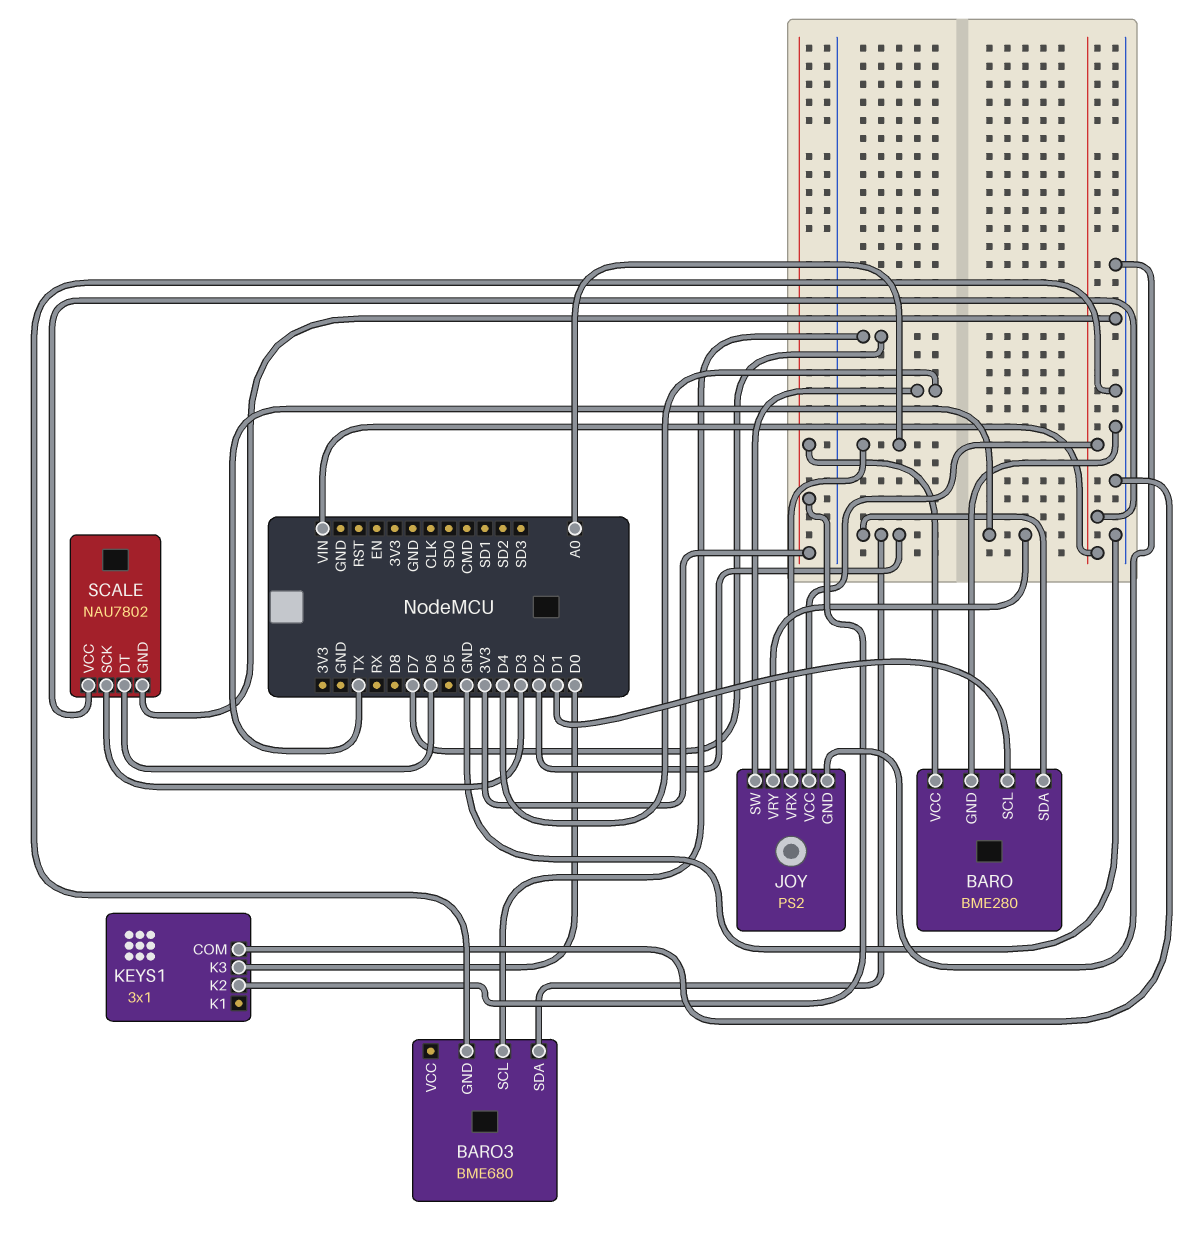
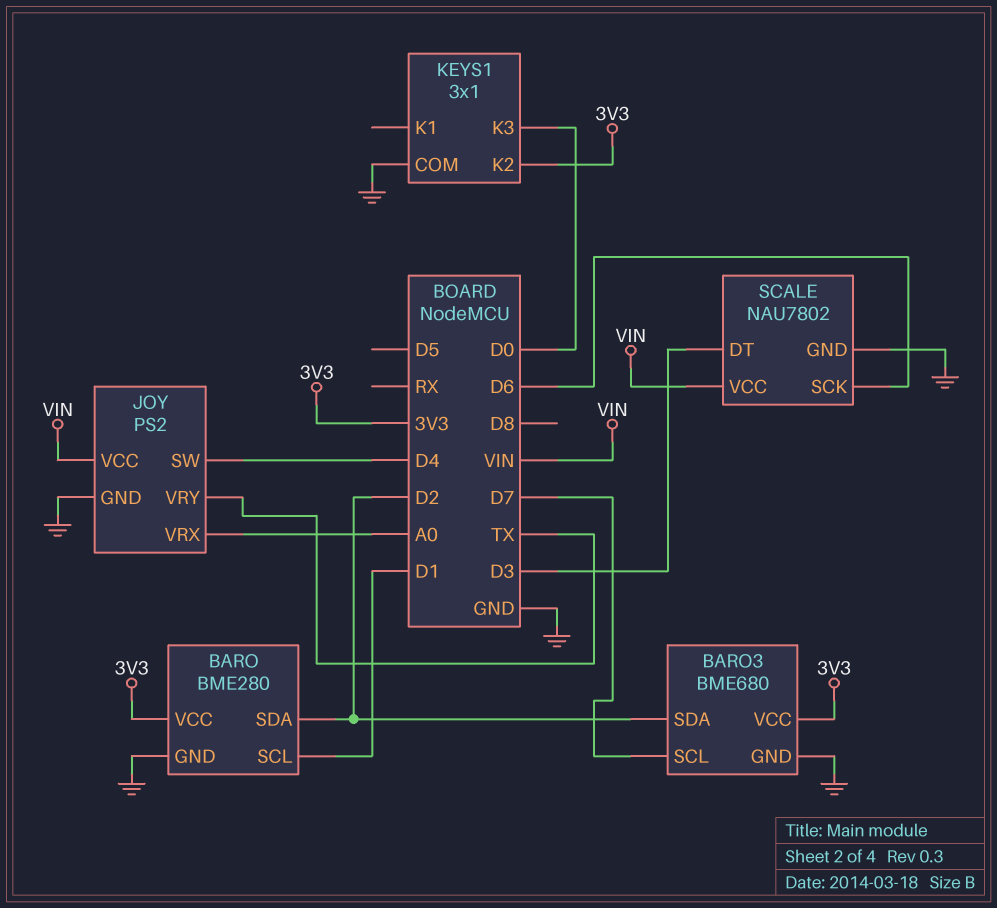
BARO3 pin VCC: none -> 3V3
SCALE pin DT: D6 -> D3
SCALE pin SCK: D3 -> D6

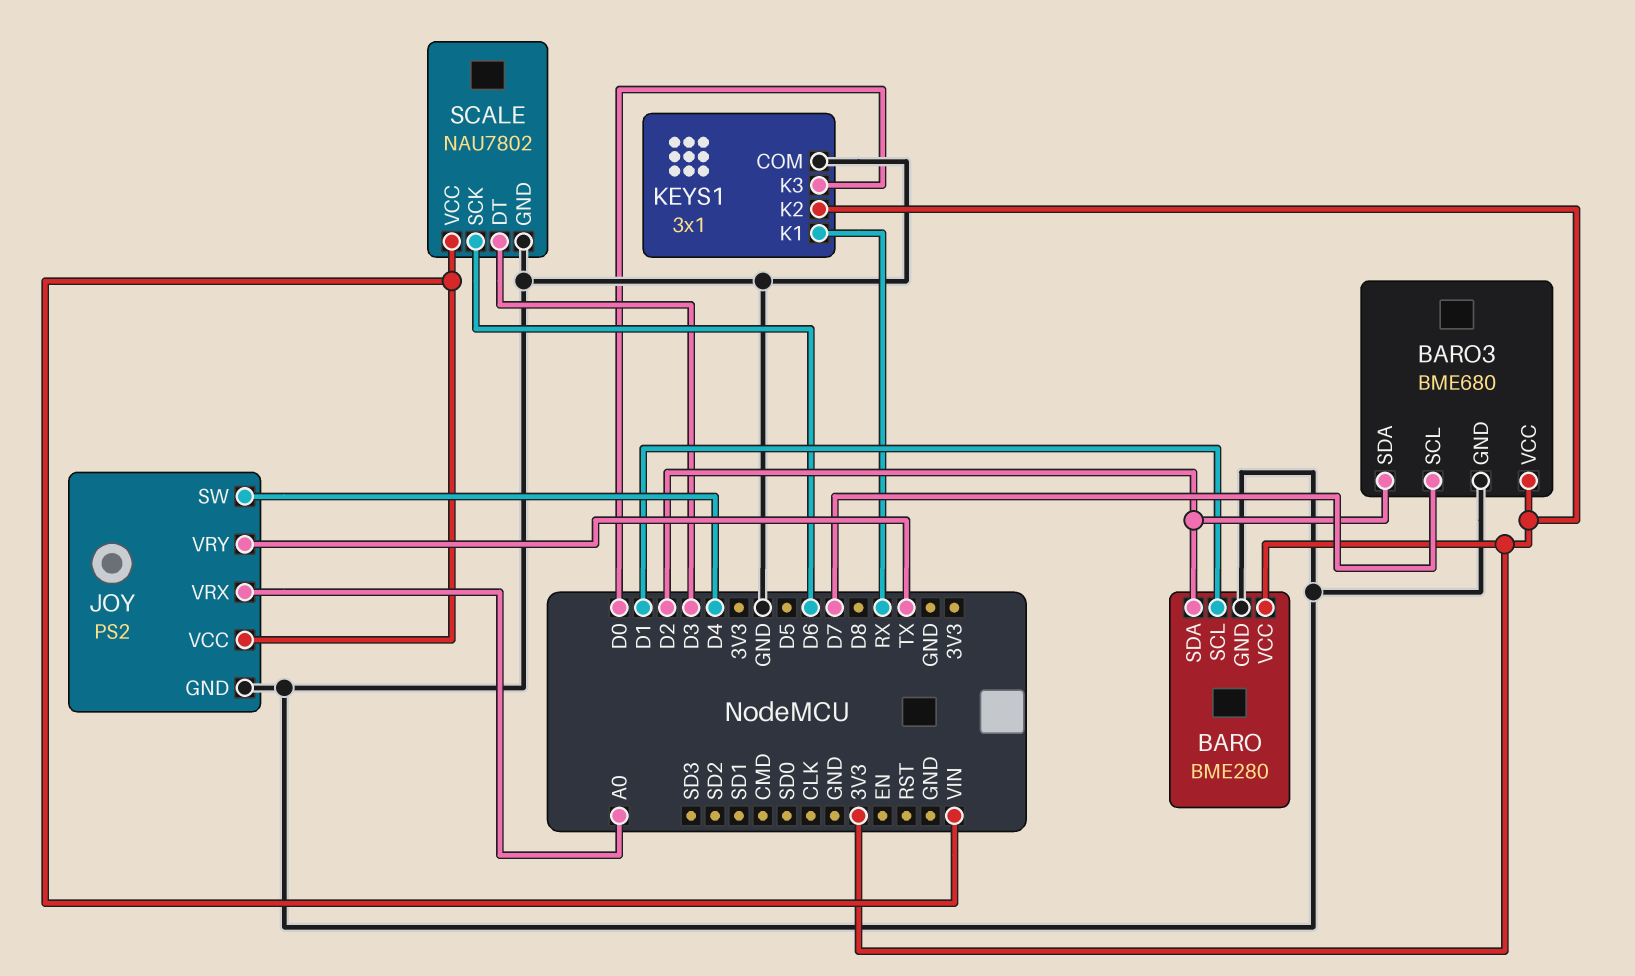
KEYS1 pin K1: none -> RX

